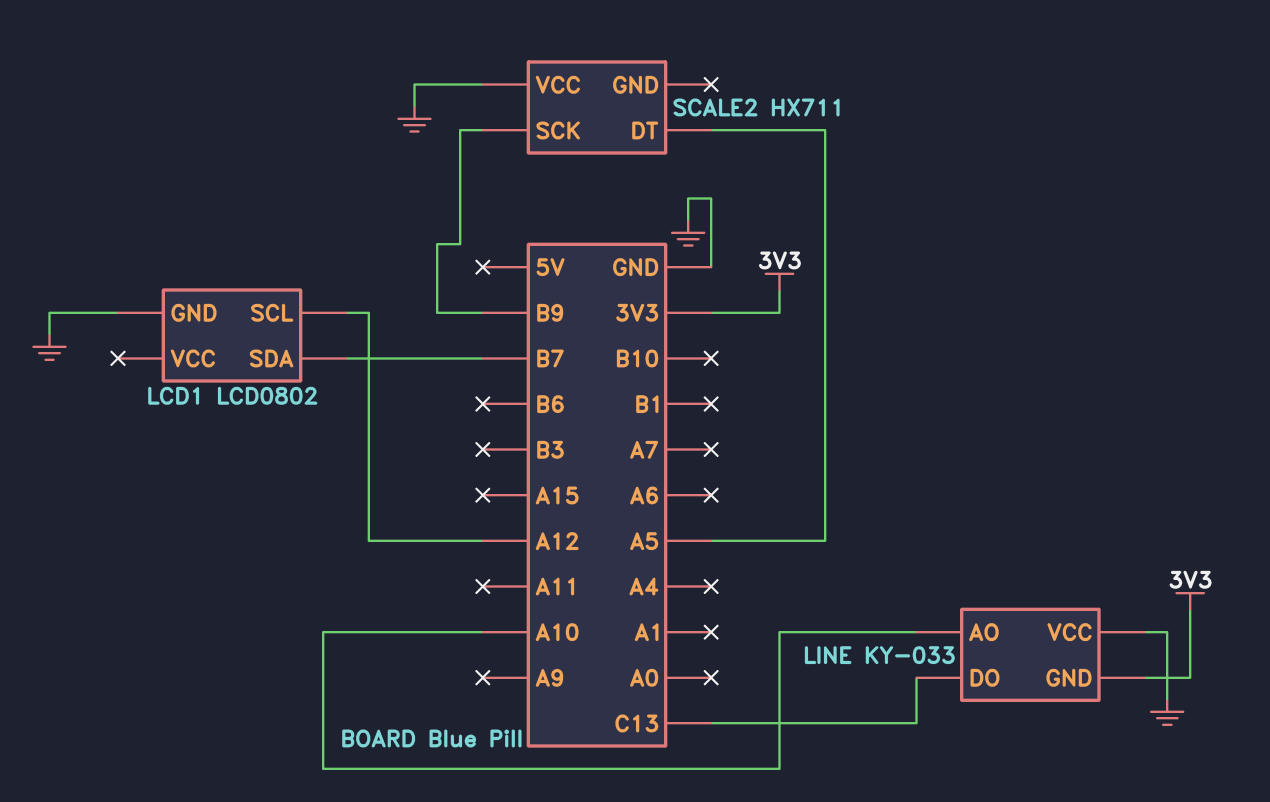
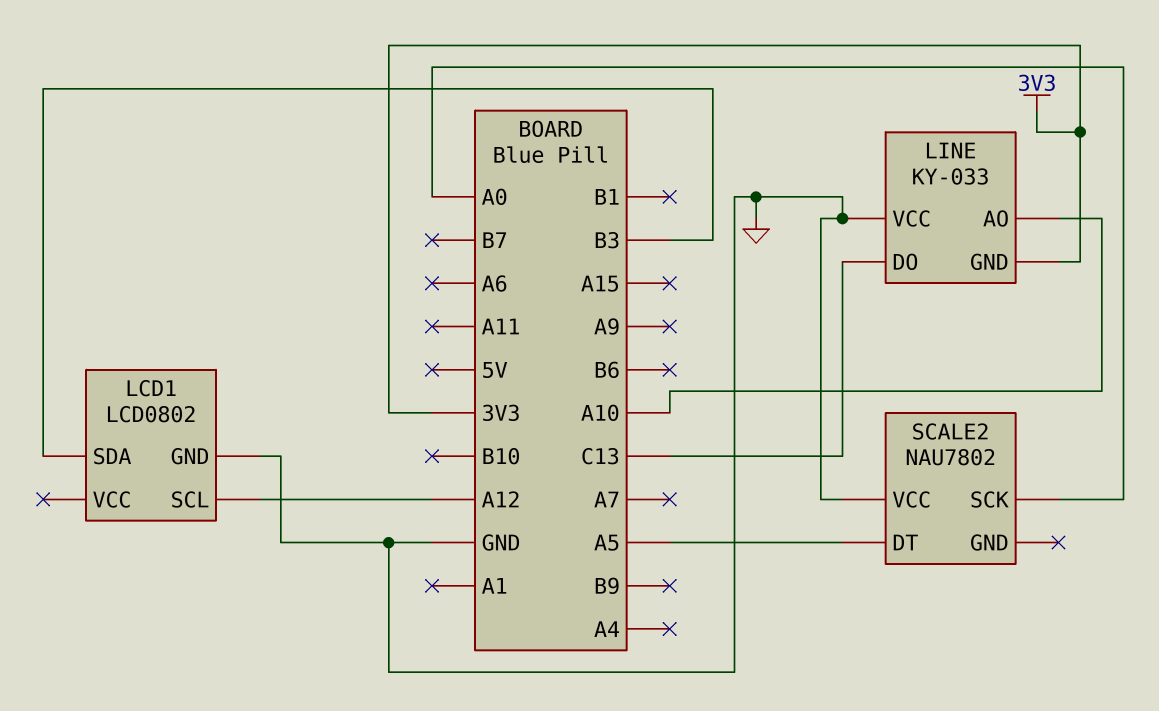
LCD1 pin SDA: B7 -> B3
SCALE2: HX711 -> NAU7802
SCALE2 pin SCK: B9 -> A0

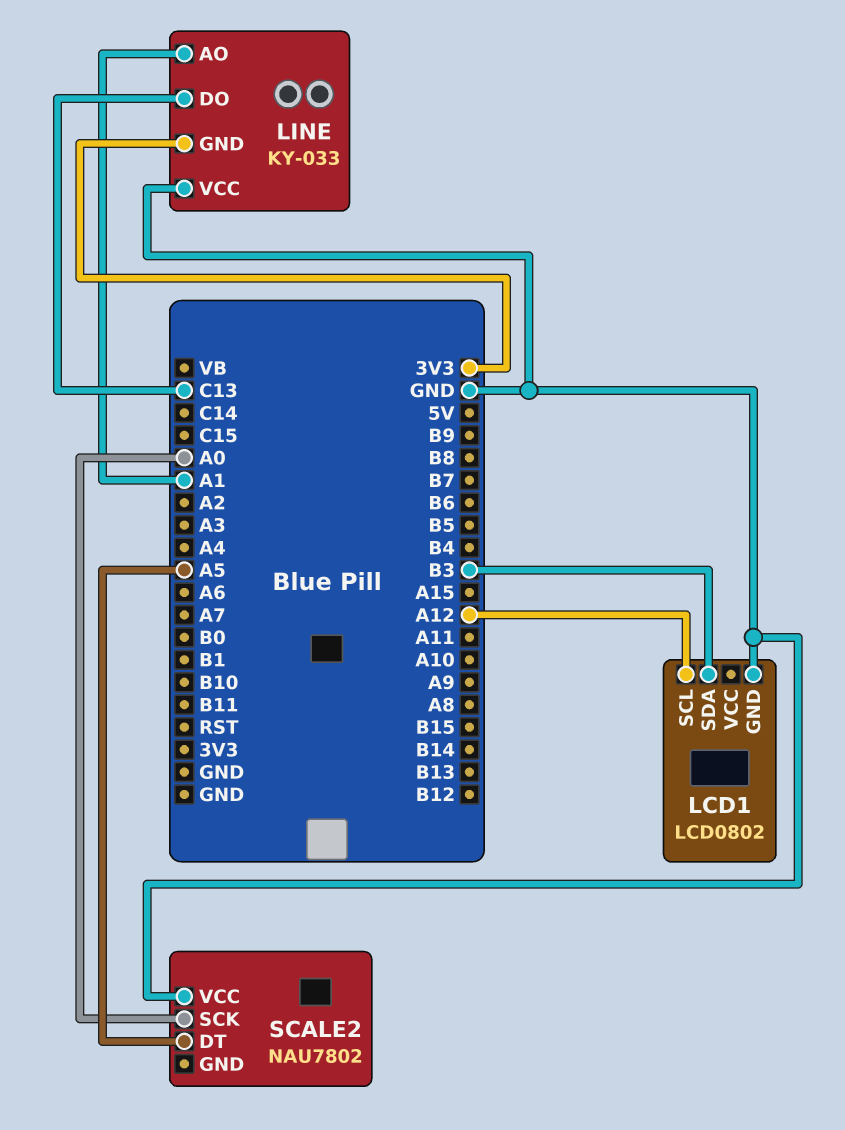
LINE pin AO: A10 -> A1

